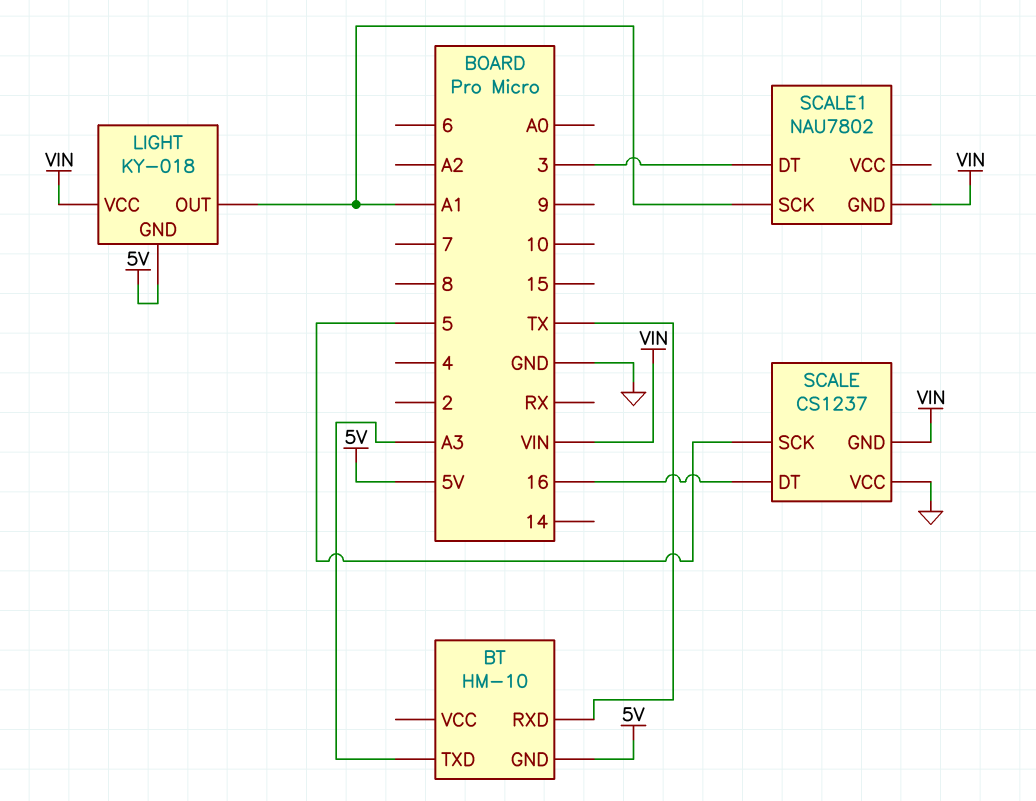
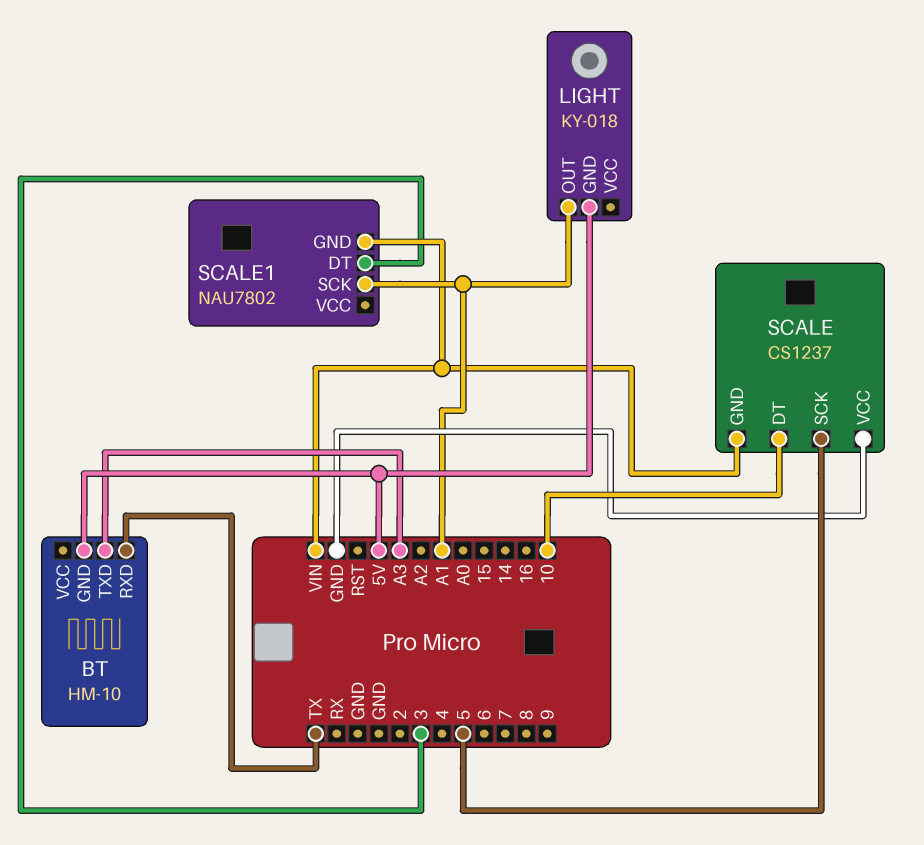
LIGHT pin VCC: VIN -> none
SCALE pin DT: 16 -> 10

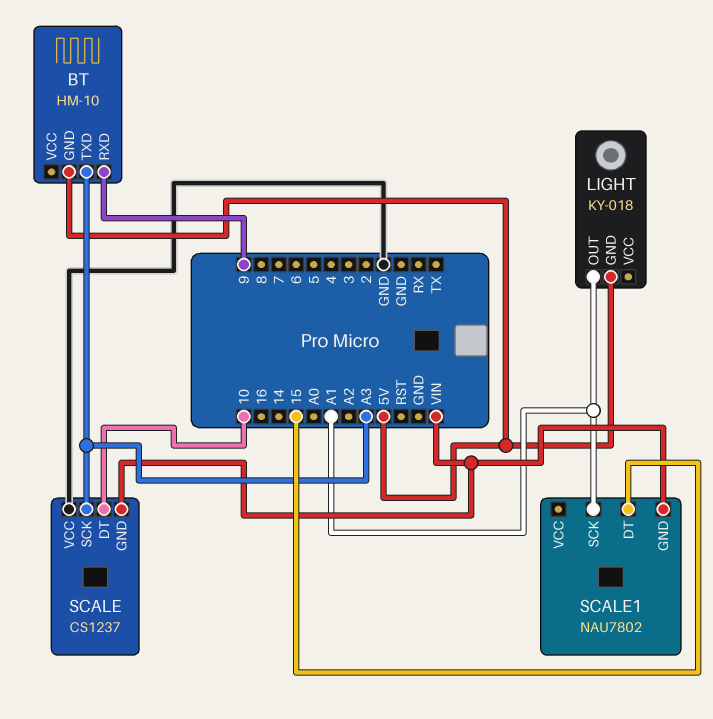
BT pin RXD: TX -> 9
SCALE pin SCK: 5 -> A3
SCALE1 pin DT: 3 -> 15

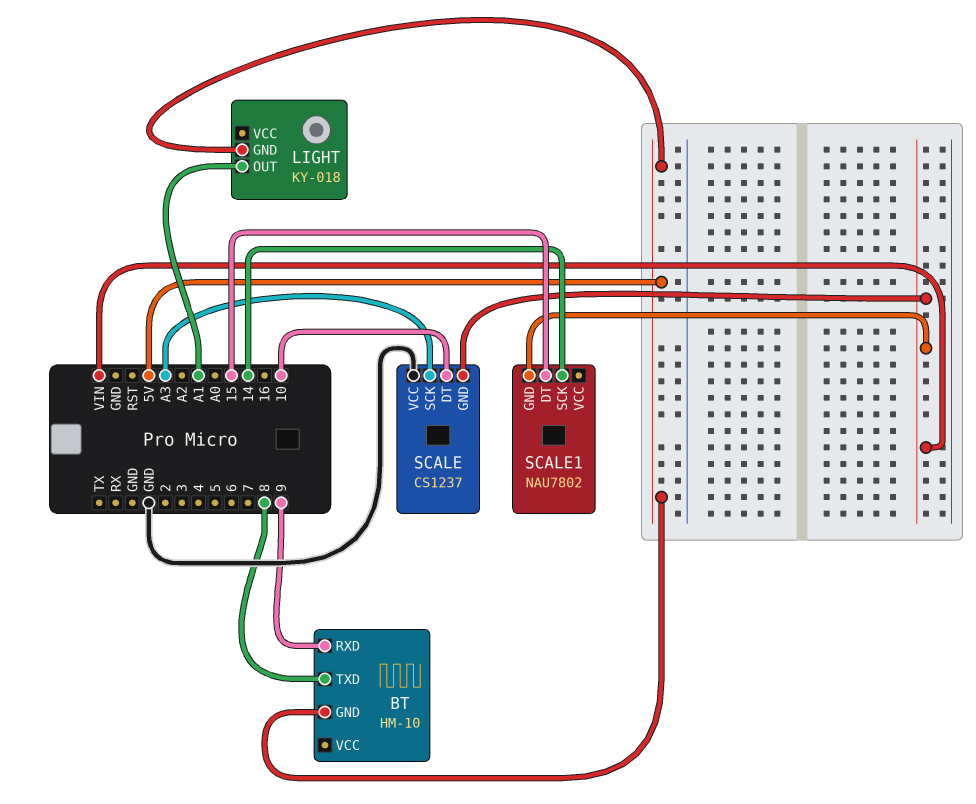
BT pin TXD: A3 -> 8
SCALE1 pin SCK: A1 -> 14

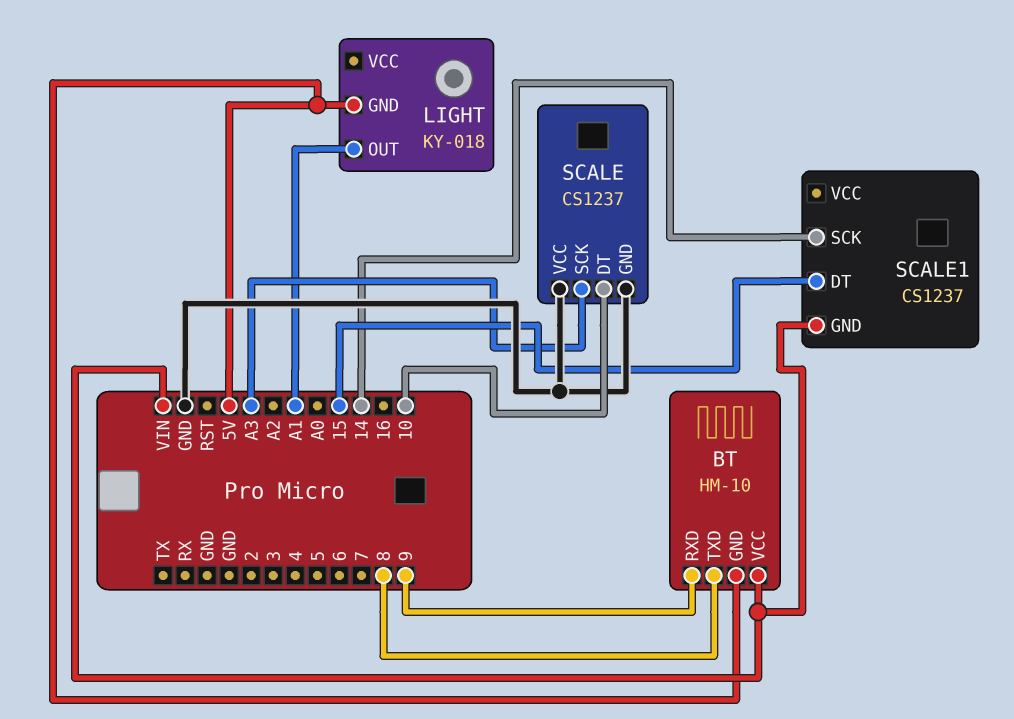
BT pin VCC: none -> VIN
SCALE pin GND: VIN -> GND
SCALE1: NAU7802 -> CS1237

